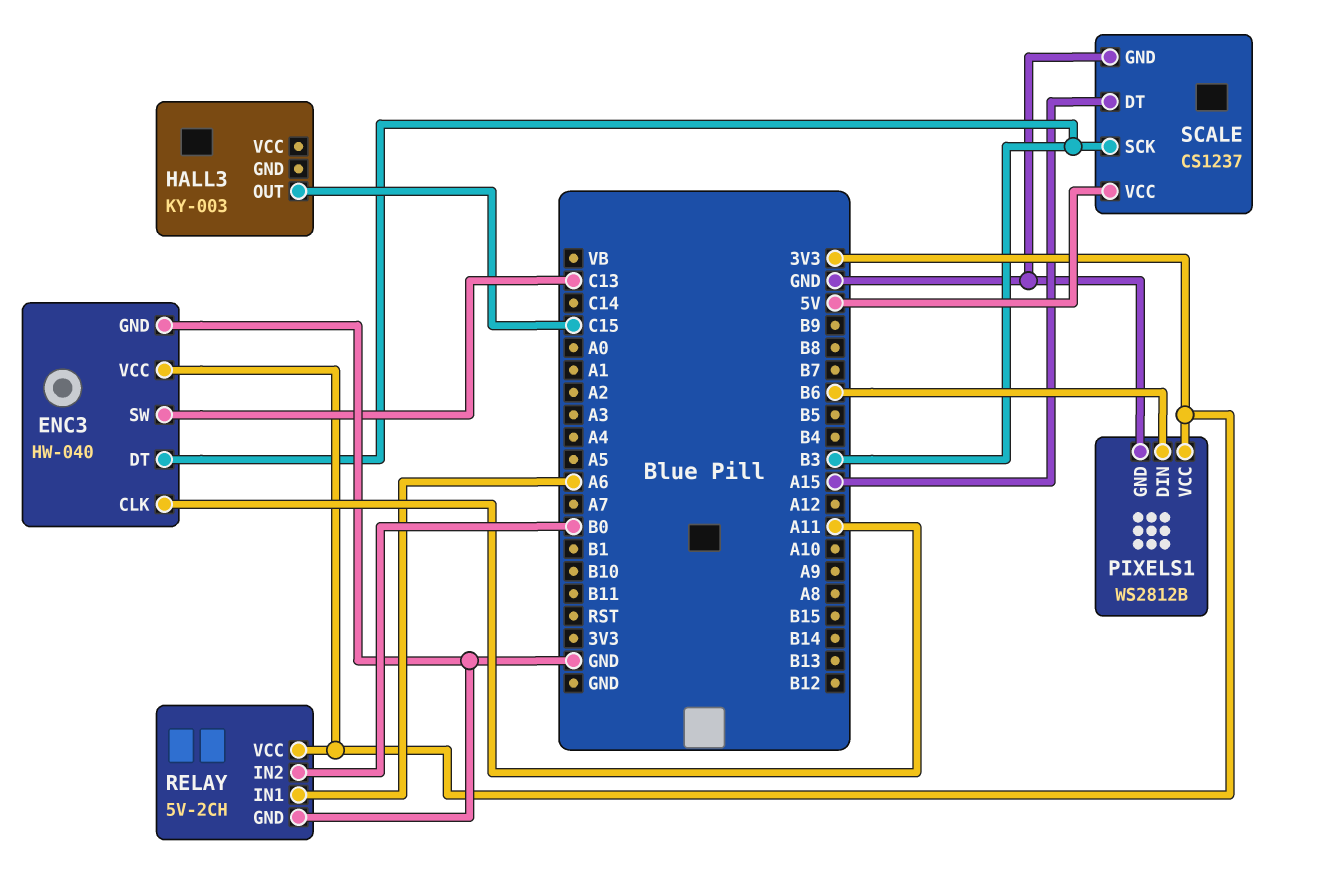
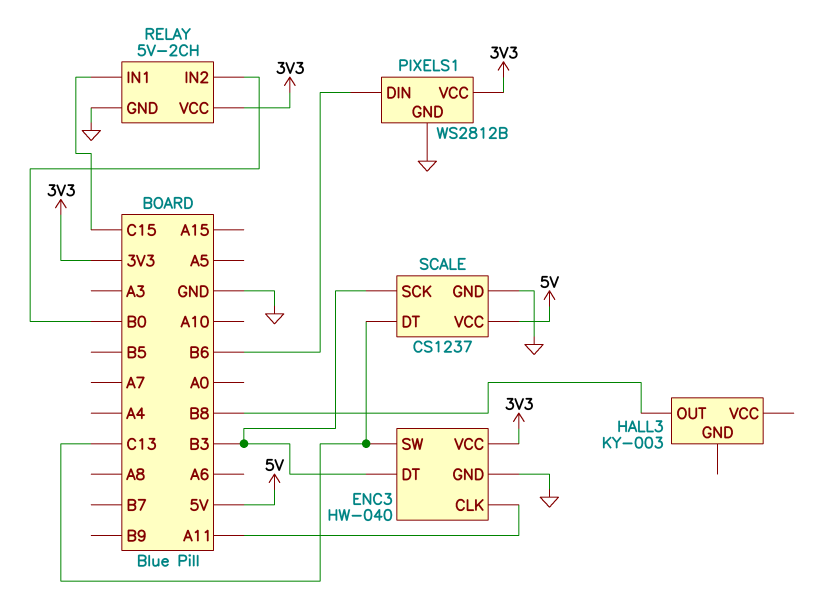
HALL3 pin OUT: C15 -> B8
RELAY pin IN1: A6 -> C15
SCALE pin DT: A15 -> C13

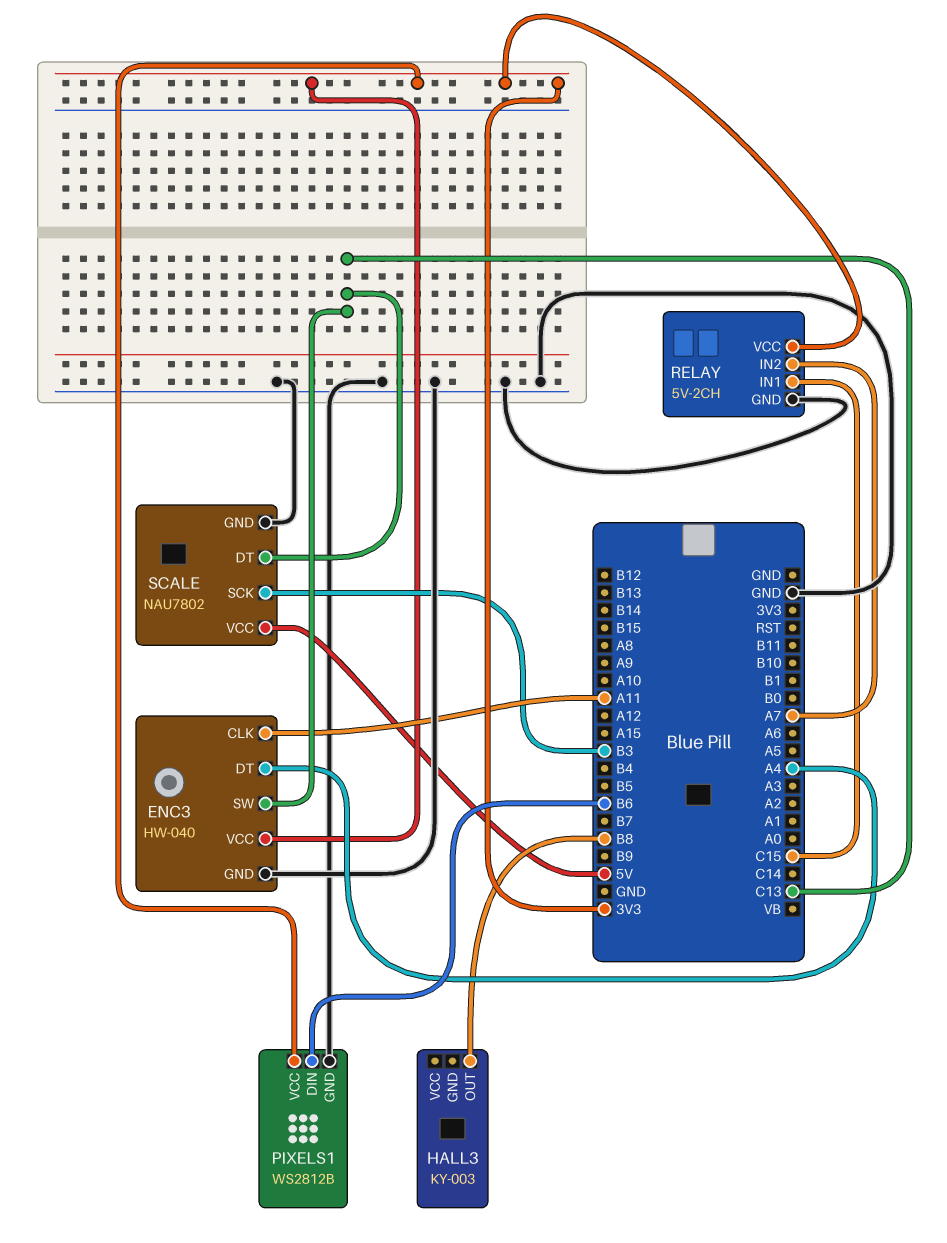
ENC3 pin DT: B3 -> A4
RELAY pin IN2: B0 -> A7
SCALE: CS1237 -> NAU7802

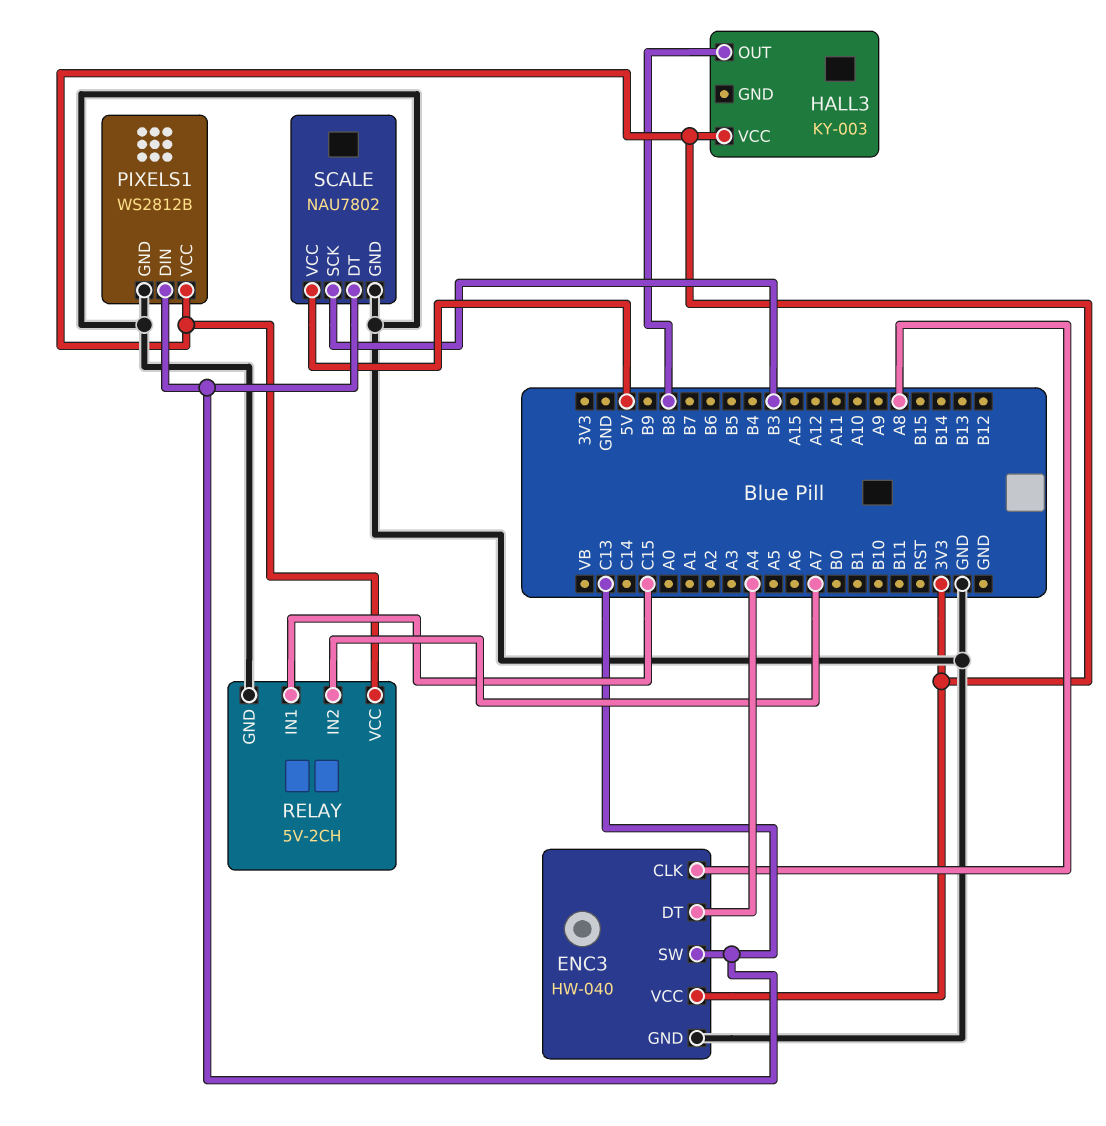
ENC3 pin CLK: A11 -> A8
HALL3 pin VCC: none -> 3V3
PIXELS1 pin DIN: B6 -> C13

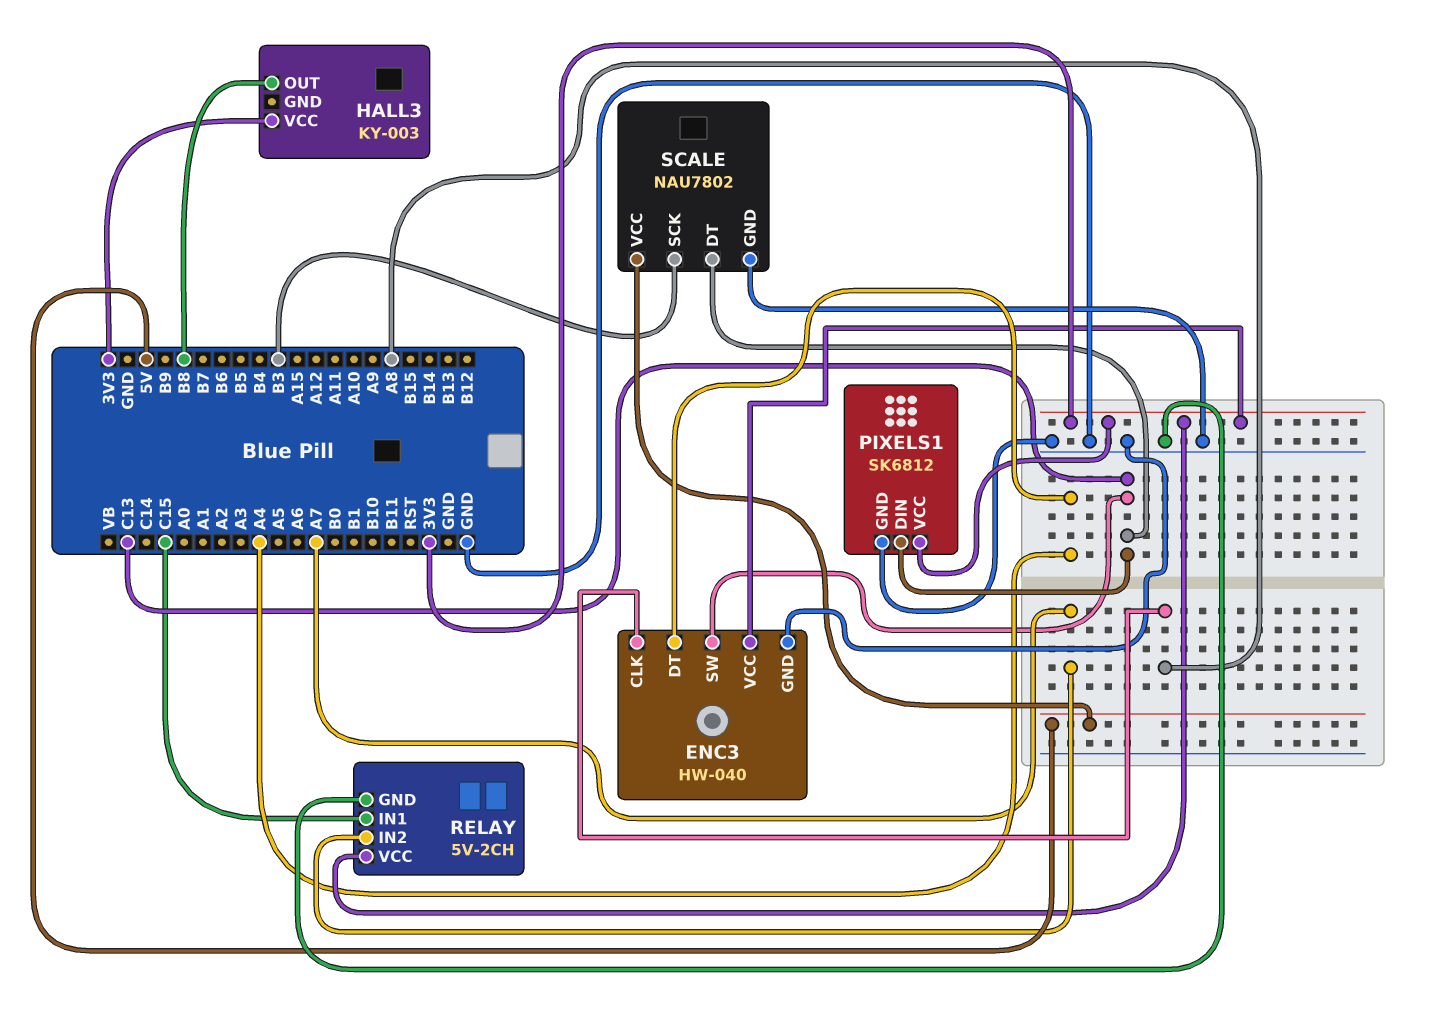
PIXELS1: WS2812B -> SK6812

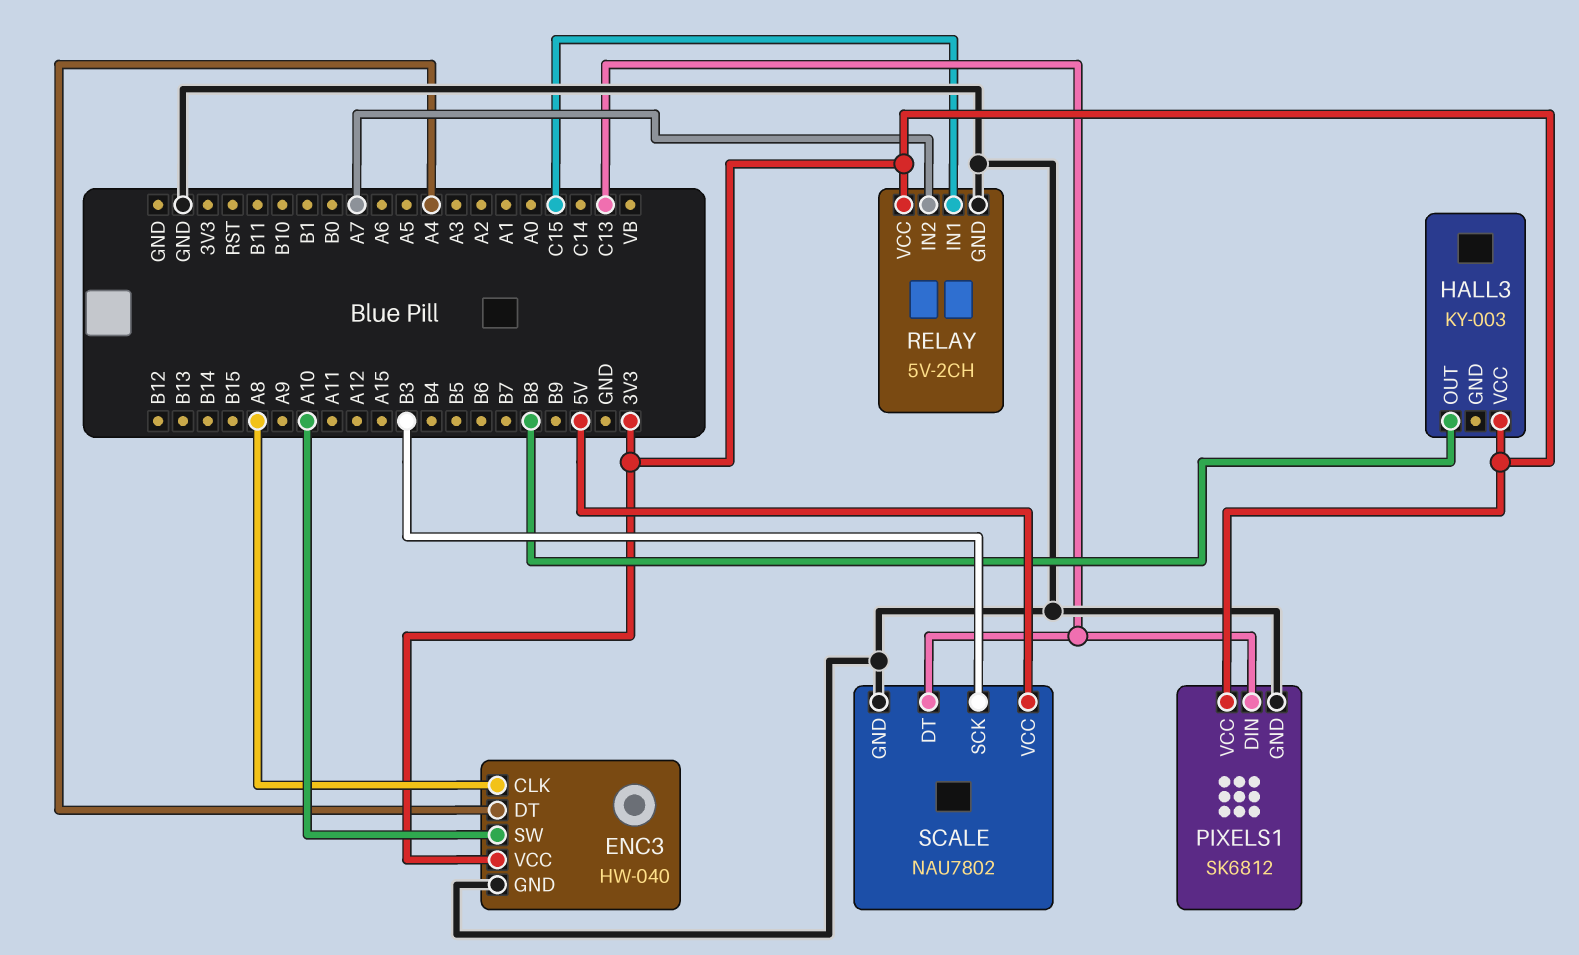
ENC3 pin SW: C13 -> A10

